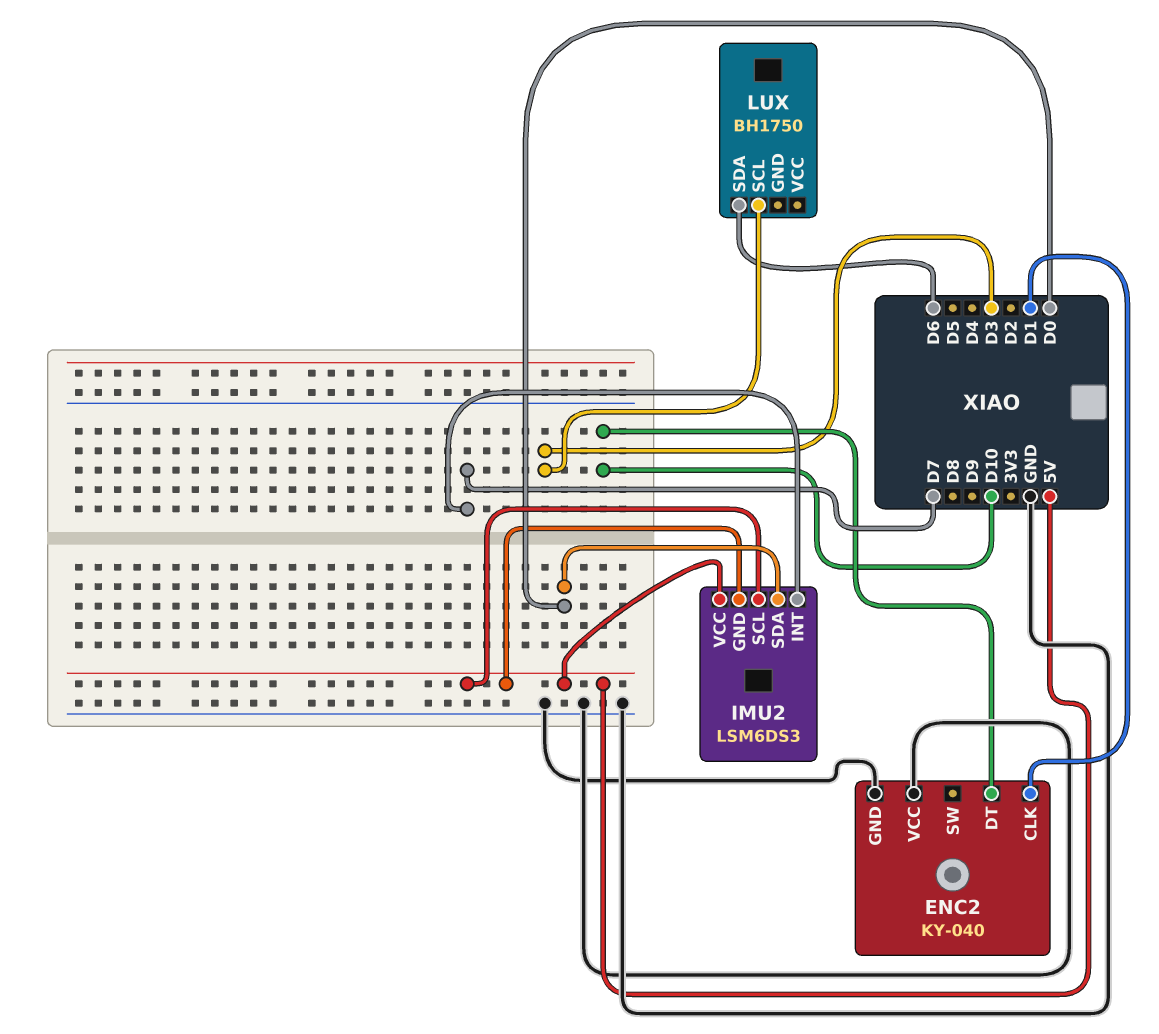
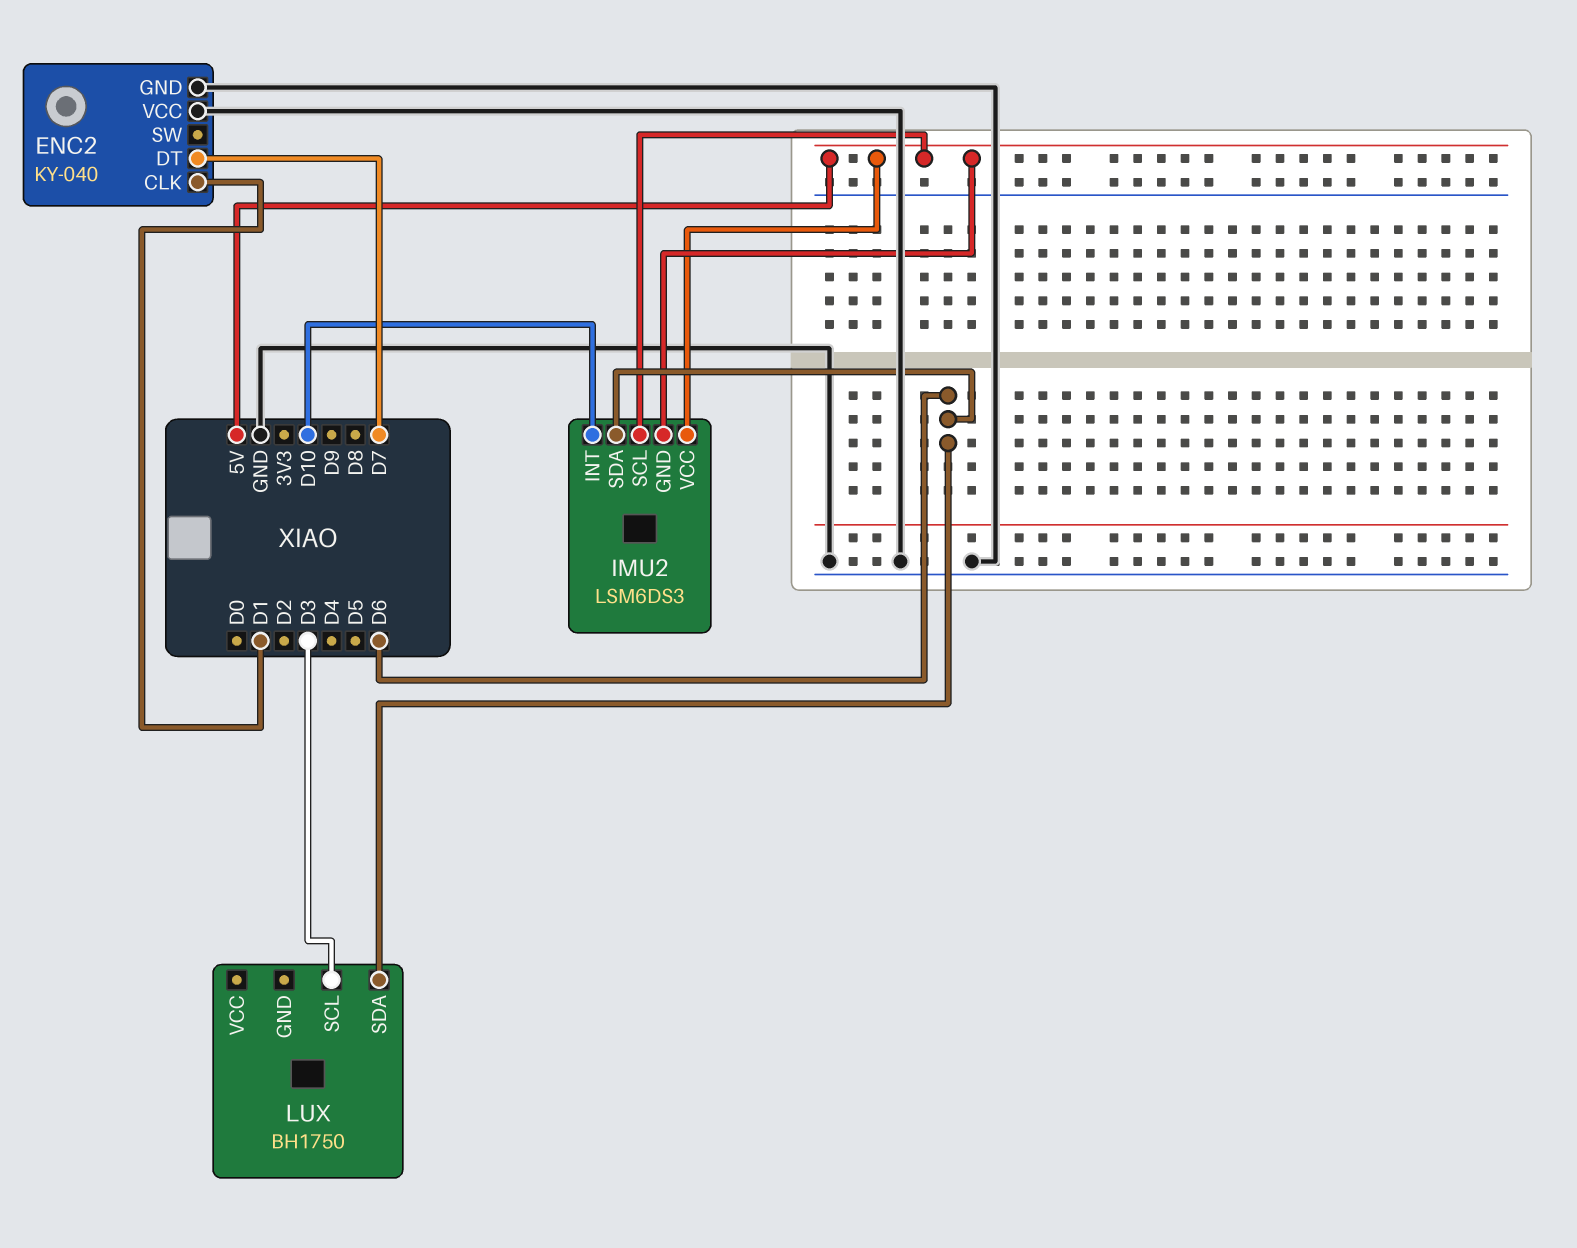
ENC2 pin DT: D10 -> D7
IMU2 pin INT: D7 -> D10
IMU2 pin SDA: D0 -> D6

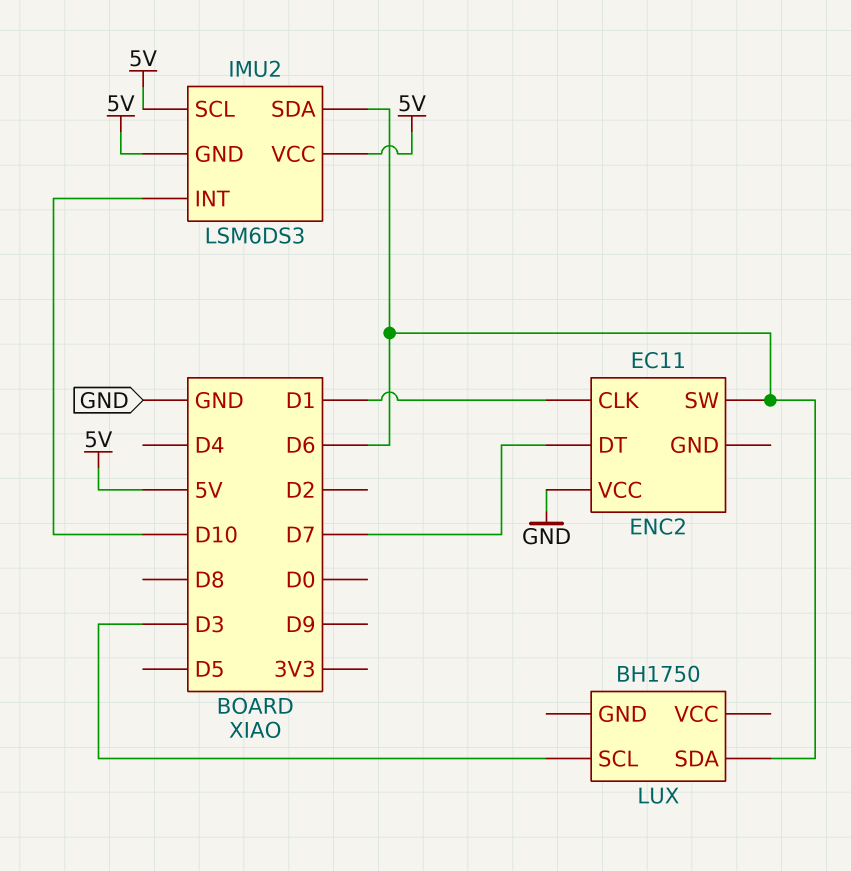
ENC2: KY-040 -> EC11
ENC2 pin GND: GND -> none
ENC2 pin SW: none -> D6

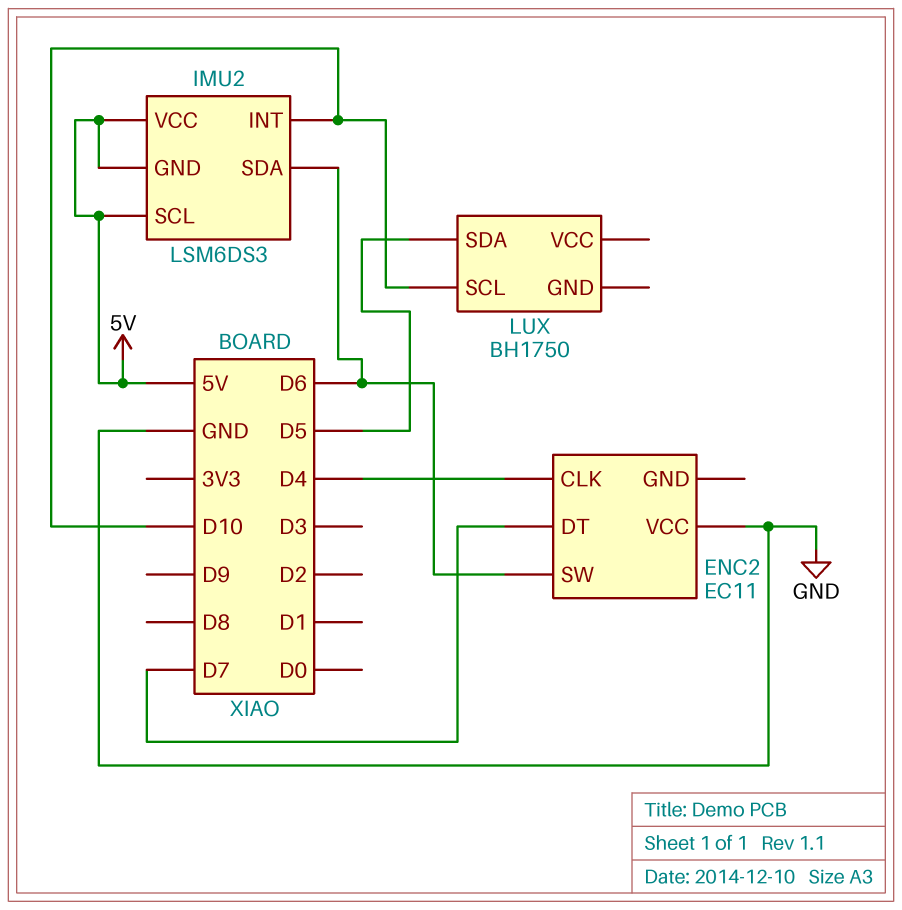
ENC2 pin CLK: D1 -> D4
LUX pin SCL: D3 -> D10
LUX pin SDA: D6 -> D5

